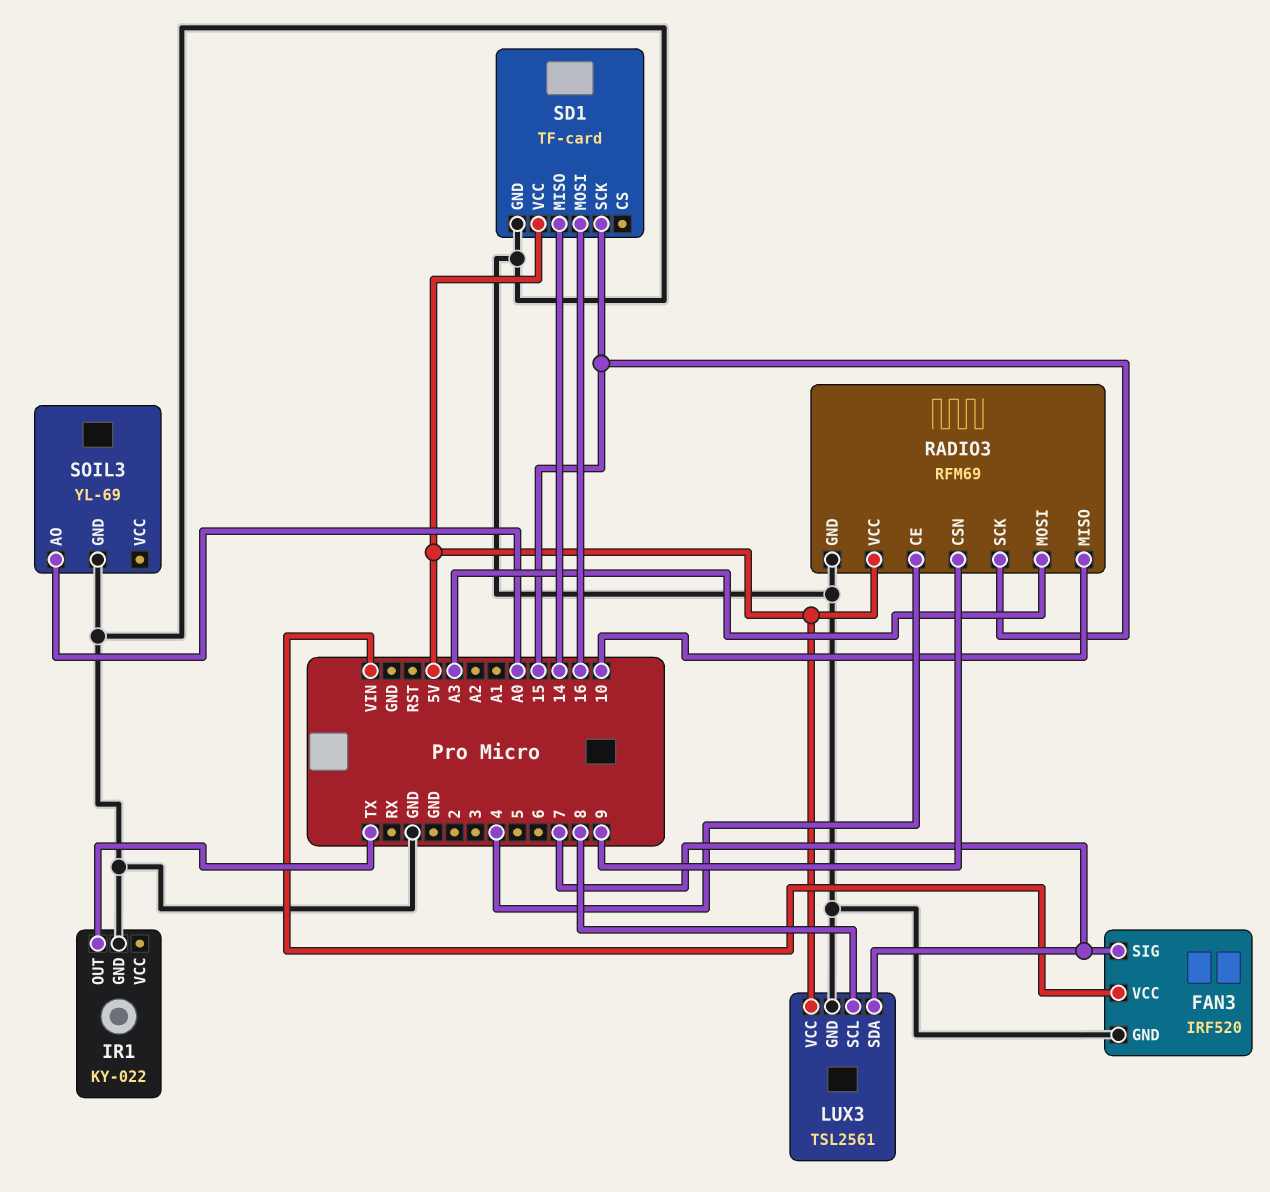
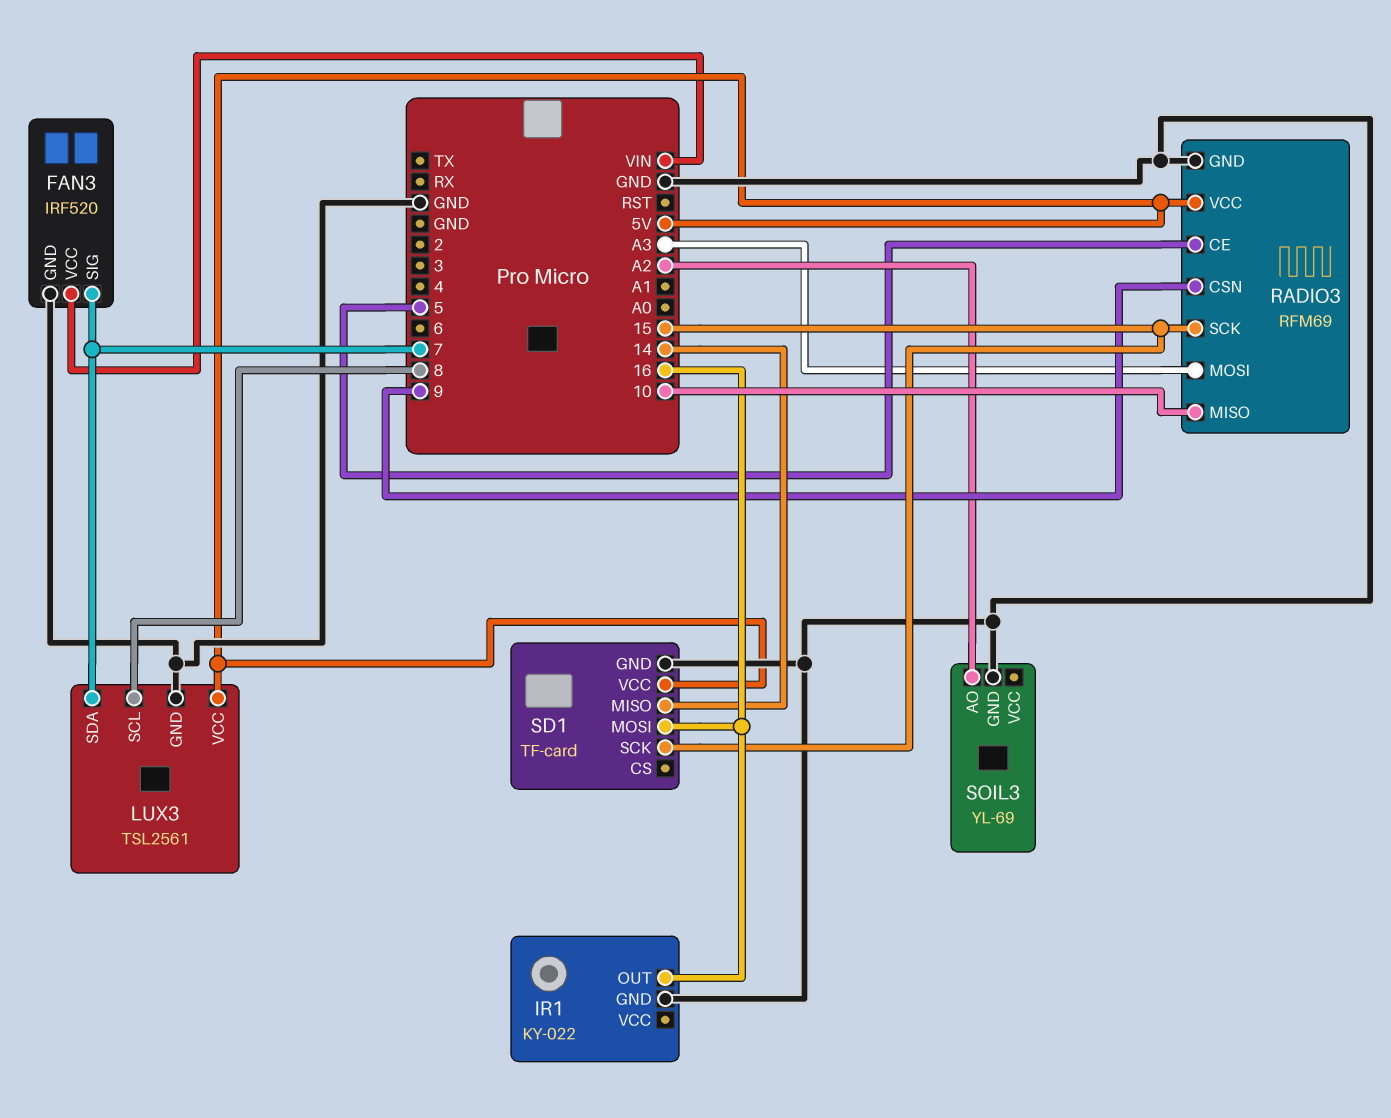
IR1 pin OUT: TX -> 16
RADIO3 pin CE: 4 -> 5
SOIL3 pin AO: A0 -> A2

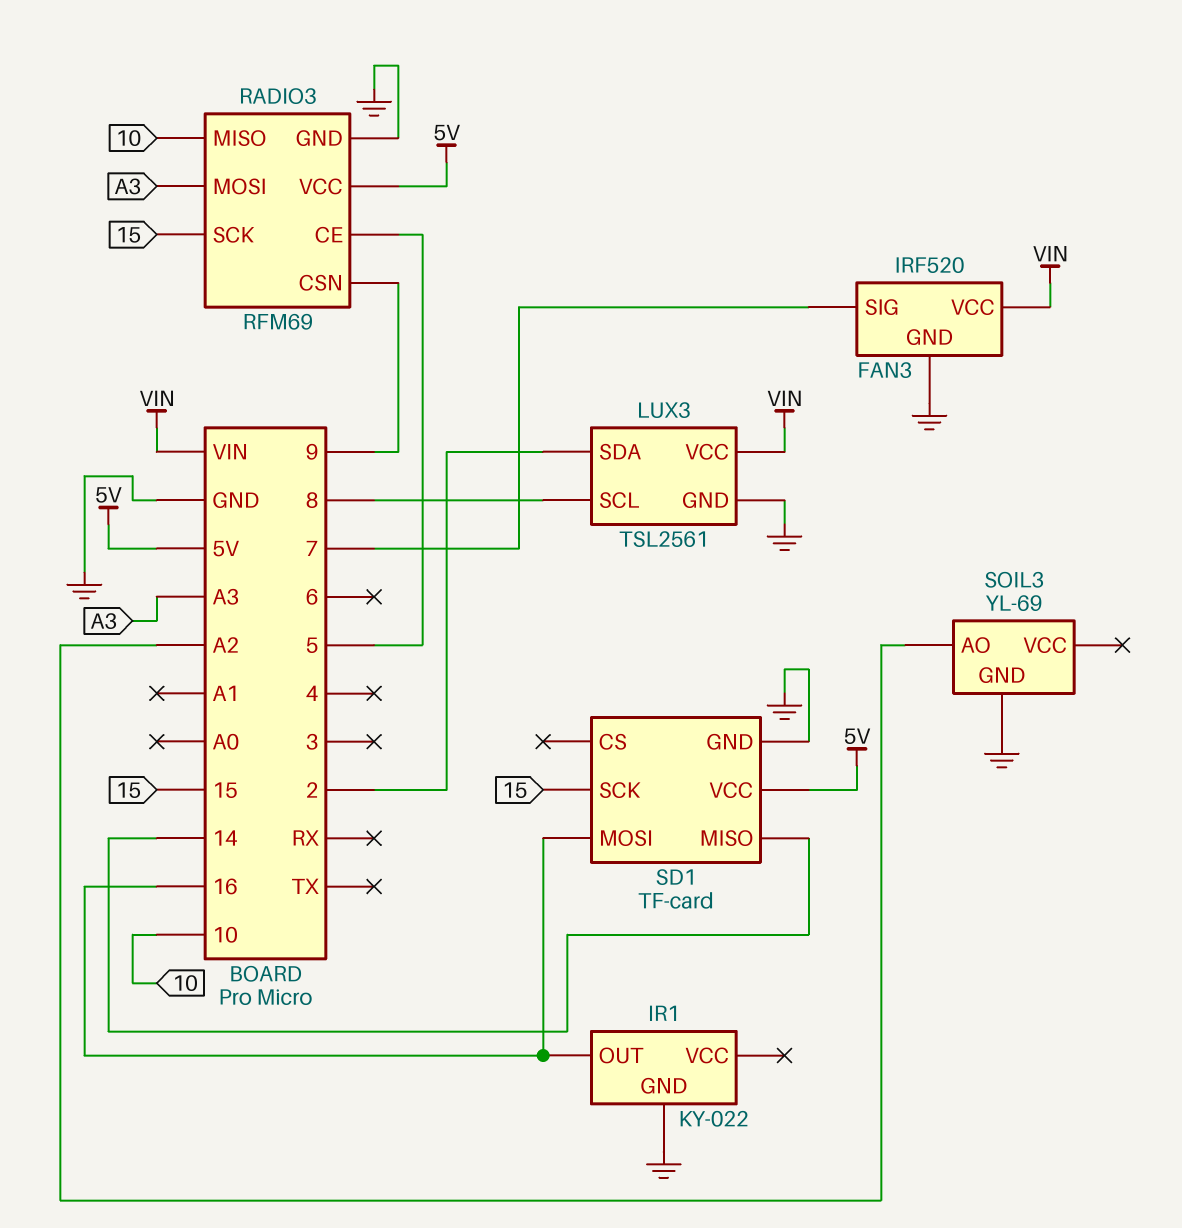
LUX3 pin SDA: 7 -> 2
LUX3 pin VCC: 5V -> VIN

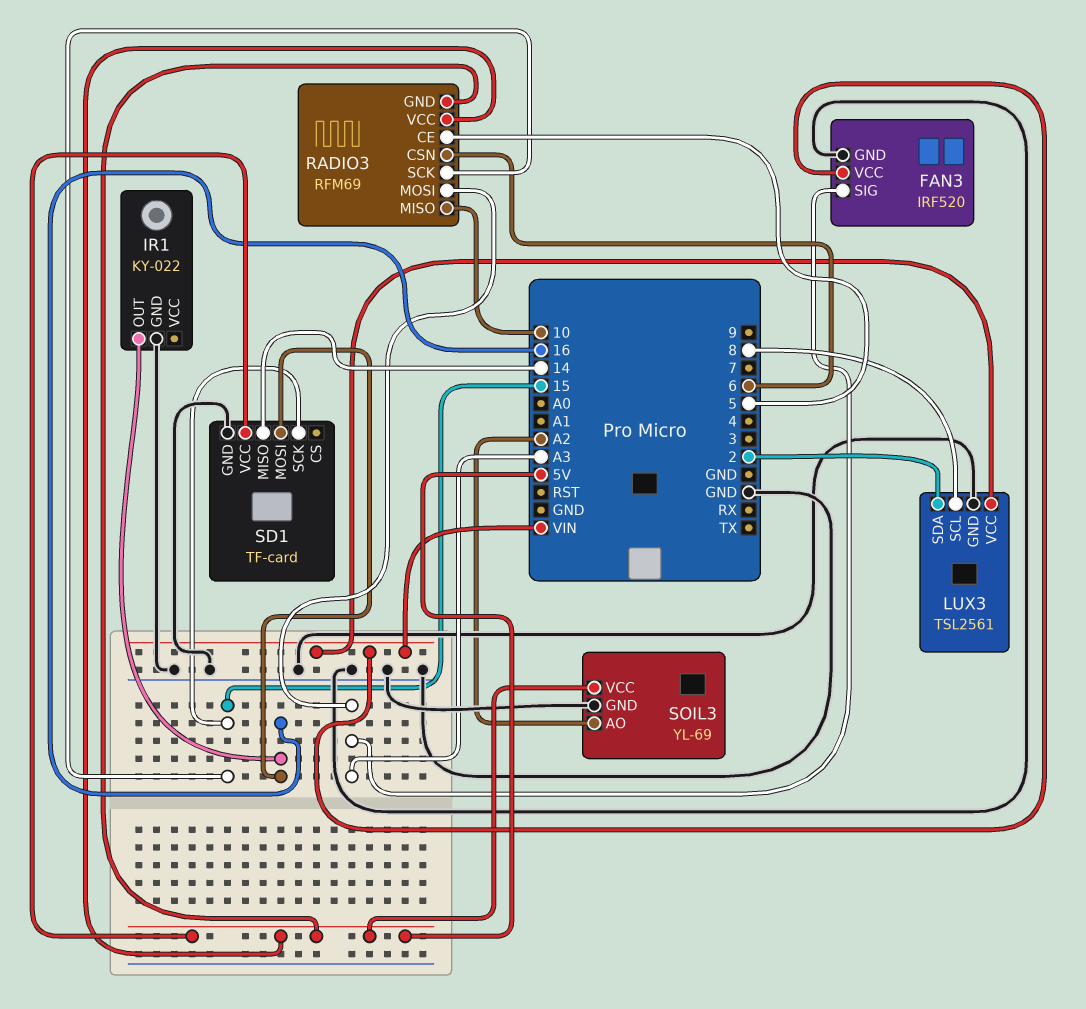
FAN3 pin SIG: 7 -> A3
RADIO3 pin CSN: 9 -> 6
RADIO3 pin GND: GND -> 5V
SOIL3 pin VCC: none -> 5V

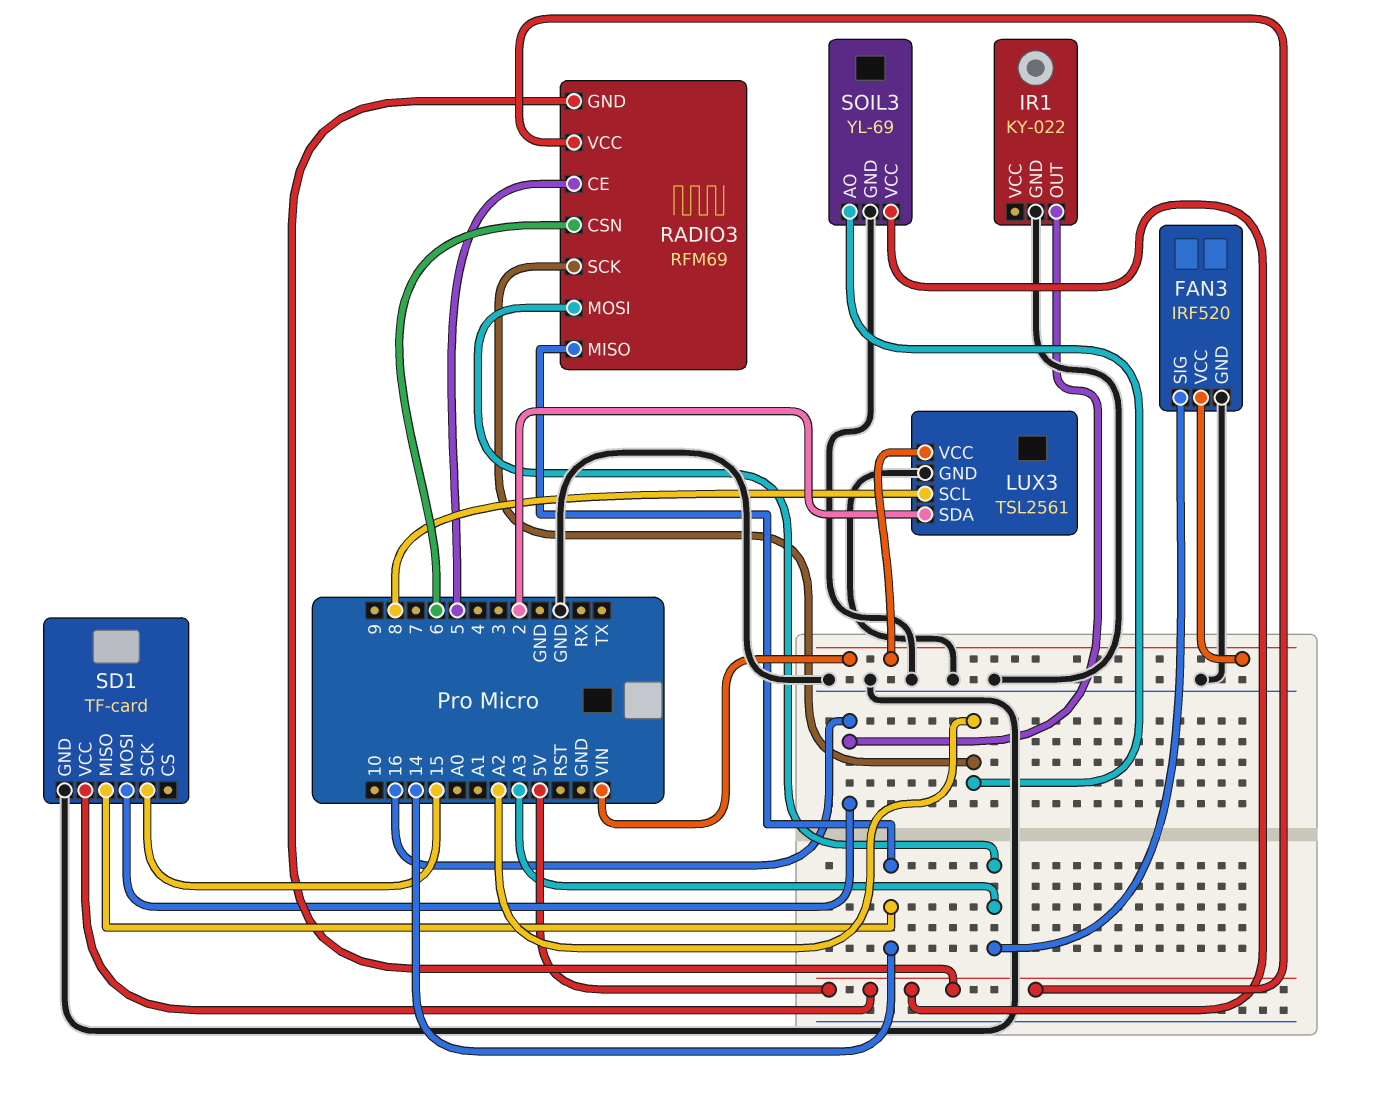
RADIO3 pin MISO: 10 -> 14
RADIO3 pin SCK: 15 -> A2

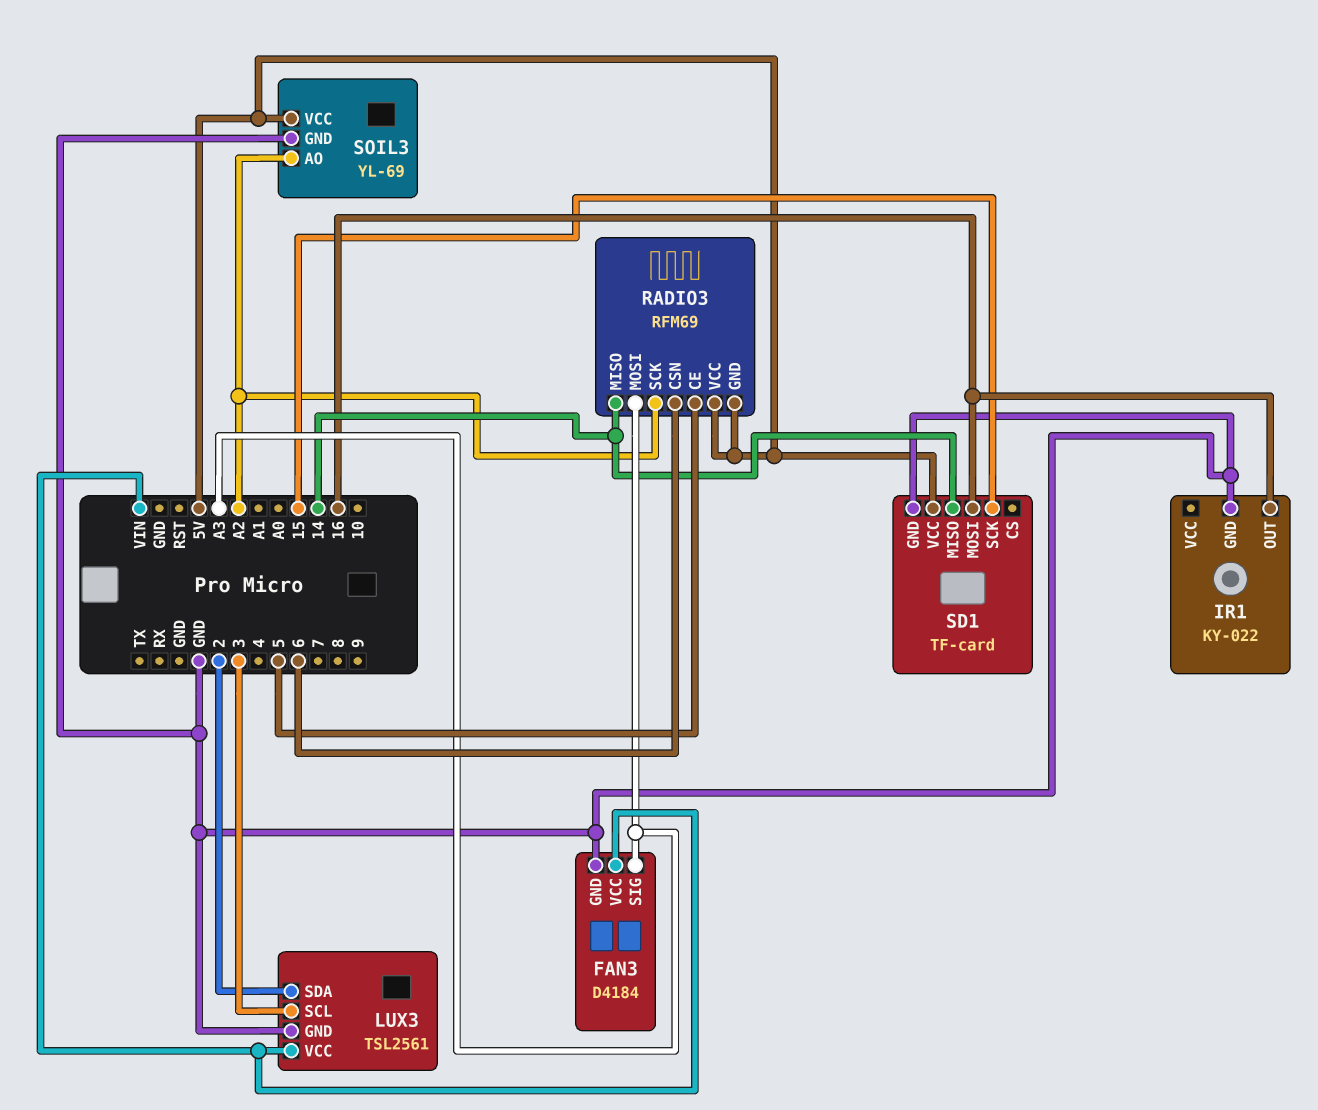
FAN3: IRF520 -> D4184
LUX3 pin SCL: 8 -> 3

